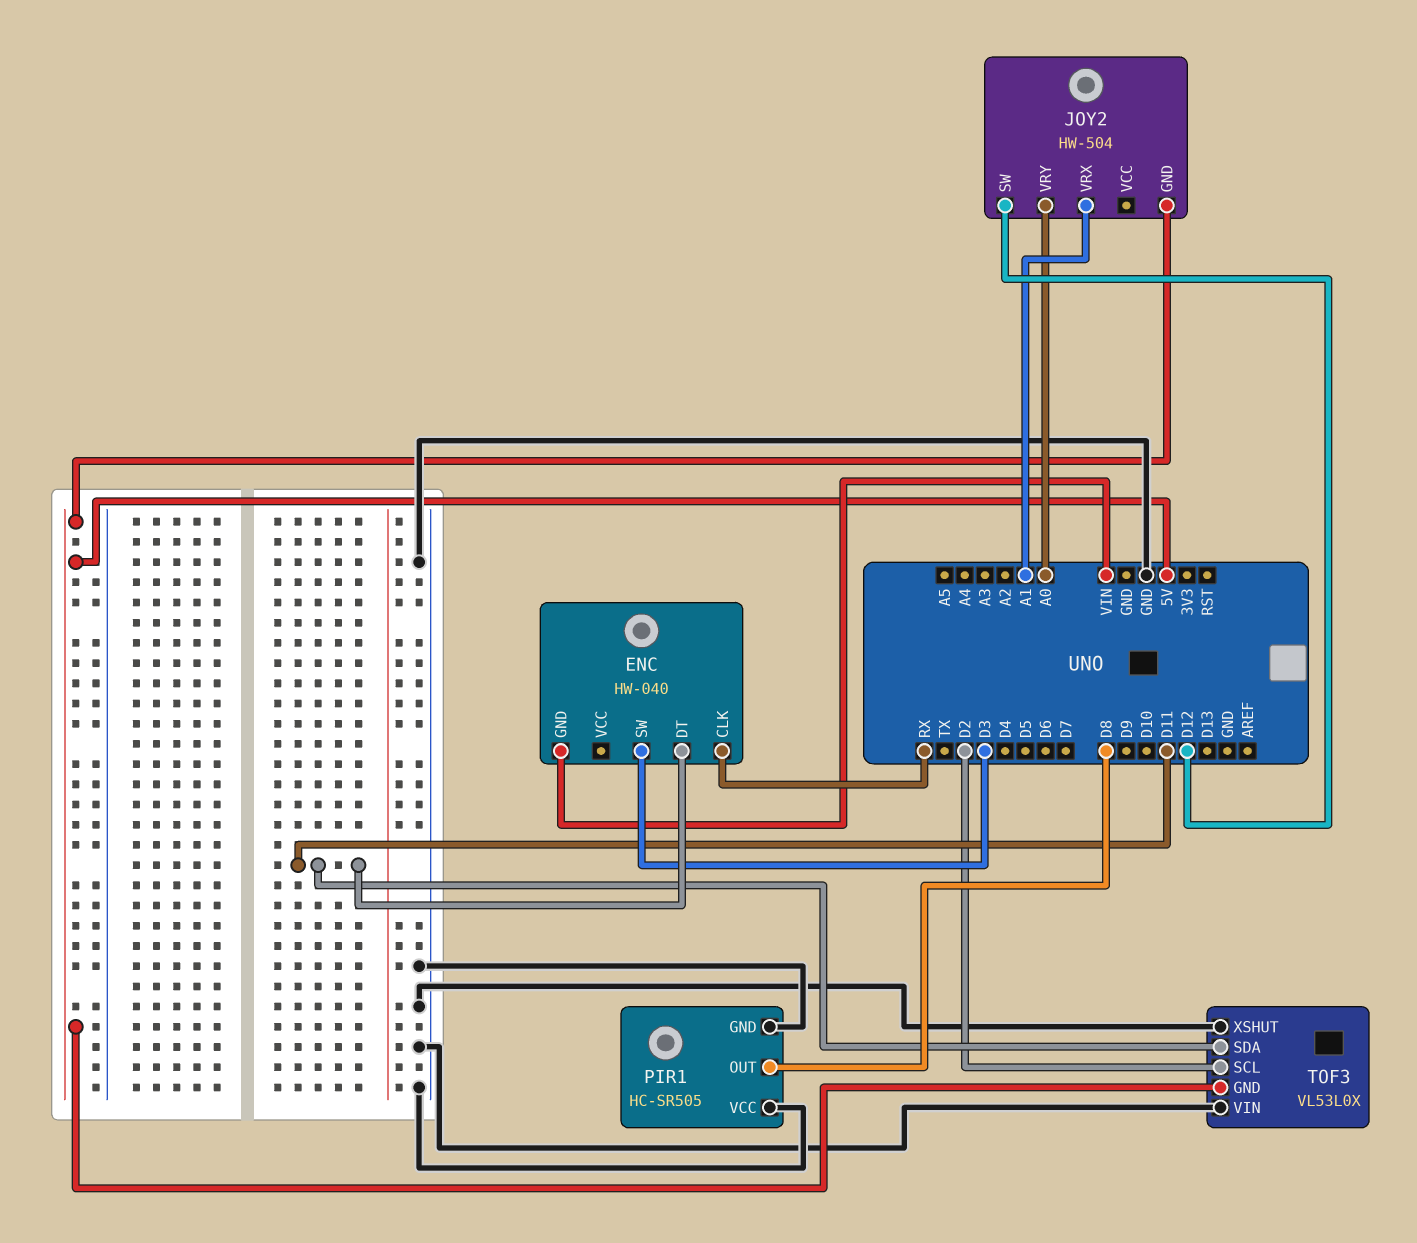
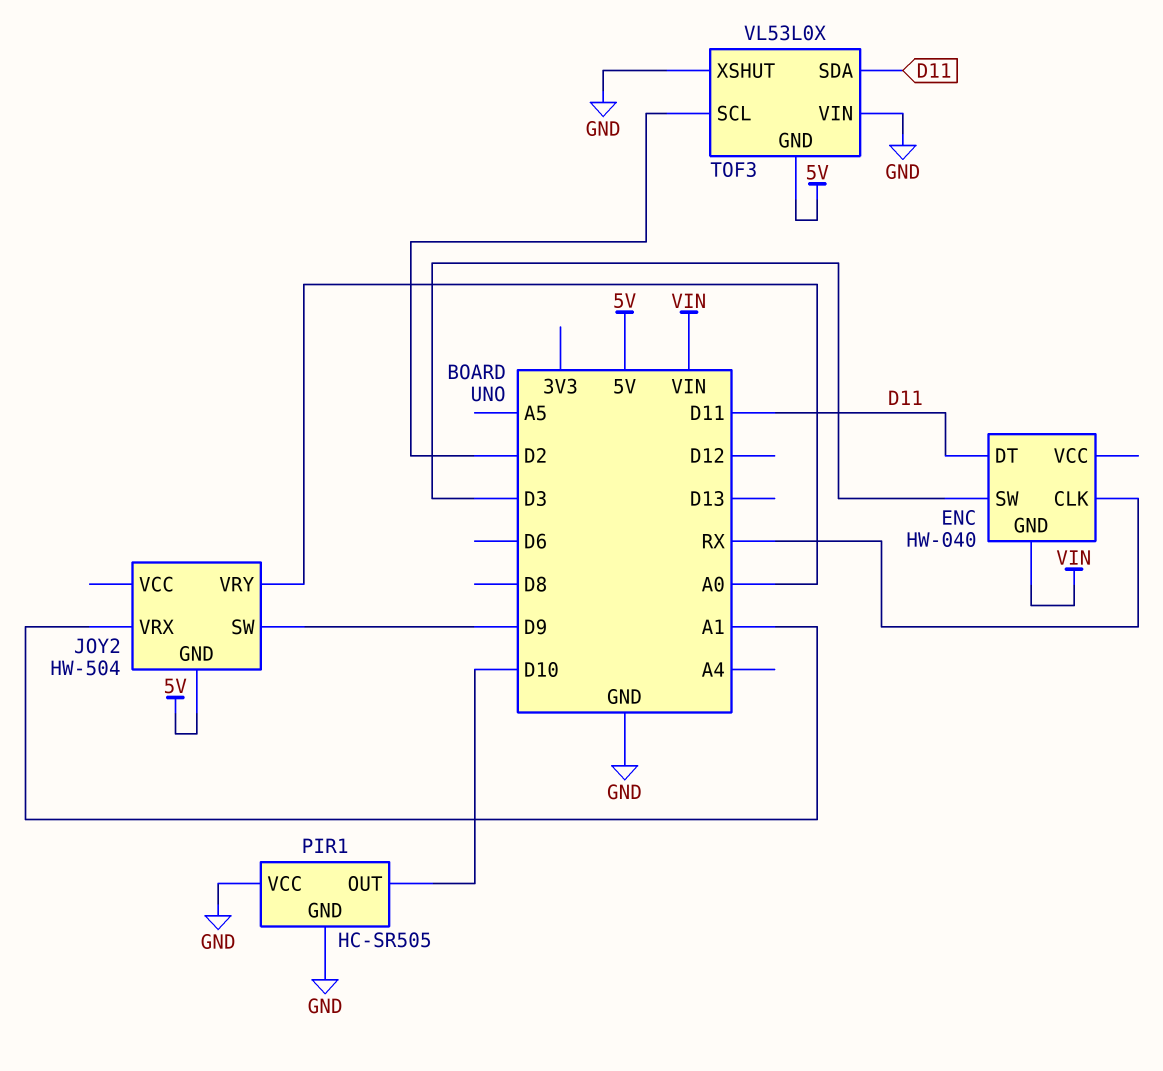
JOY2 pin SW: D12 -> D9
PIR1 pin OUT: D8 -> D10

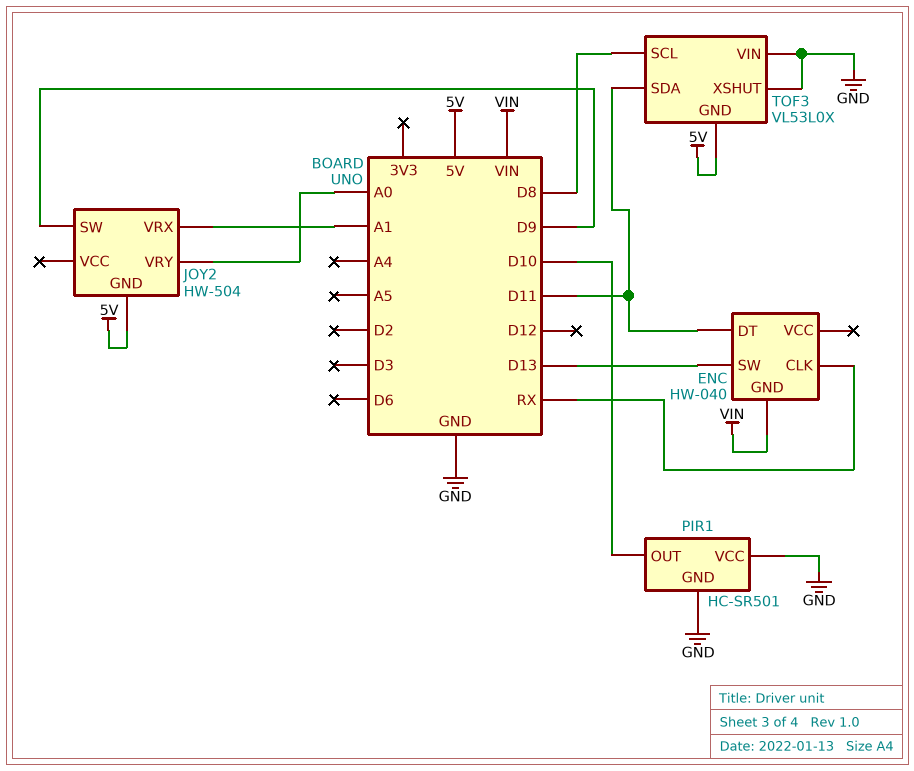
ENC pin SW: D3 -> D13
PIR1: HC-SR505 -> HC-SR501
TOF3 pin SCL: D2 -> D8

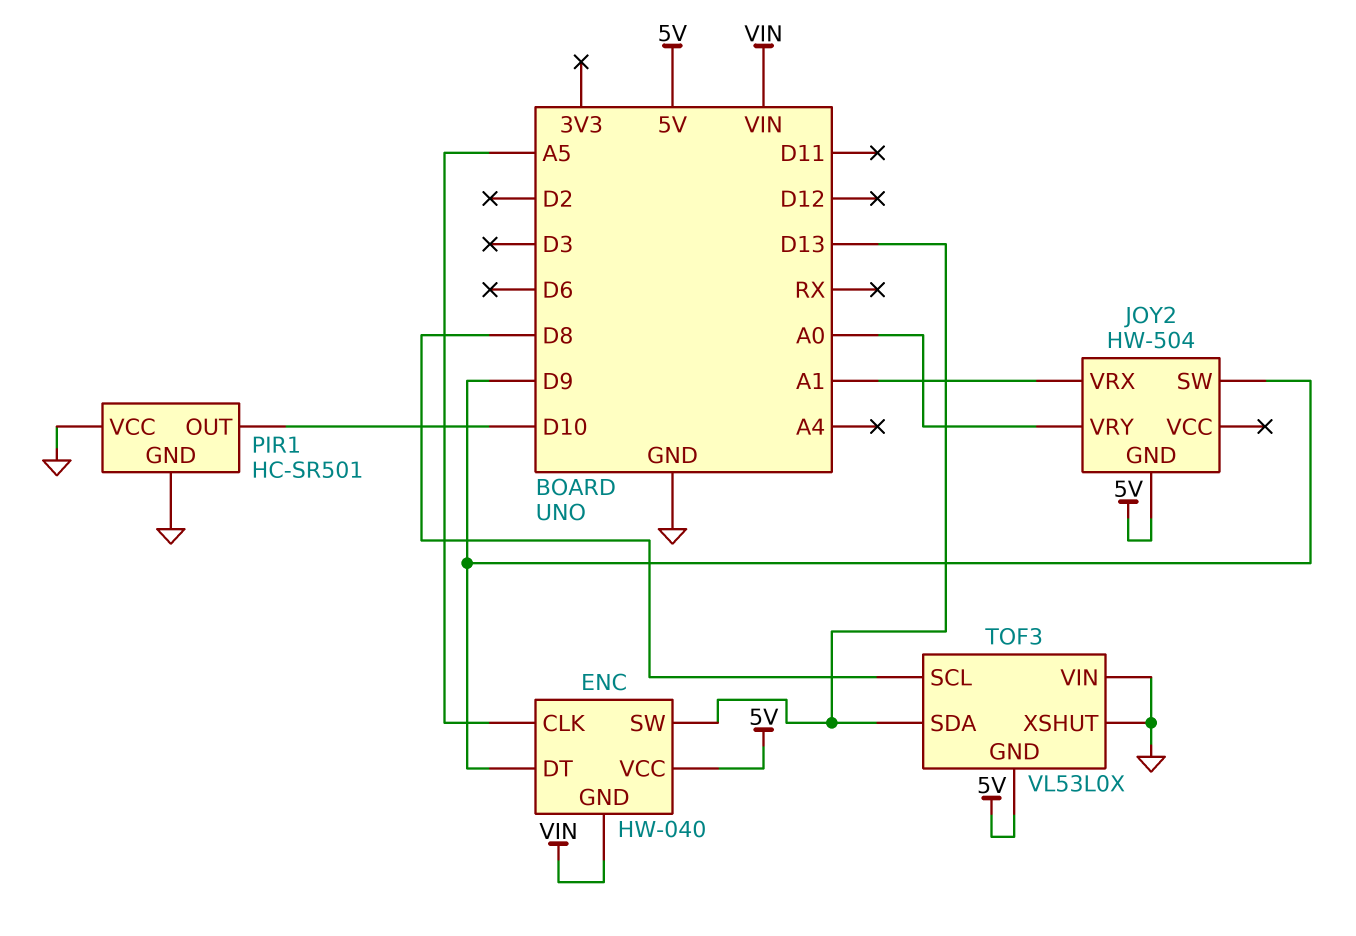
ENC pin CLK: RX -> A5
ENC pin DT: D11 -> D9
ENC pin VCC: none -> 5V
TOF3 pin SDA: D11 -> D13

